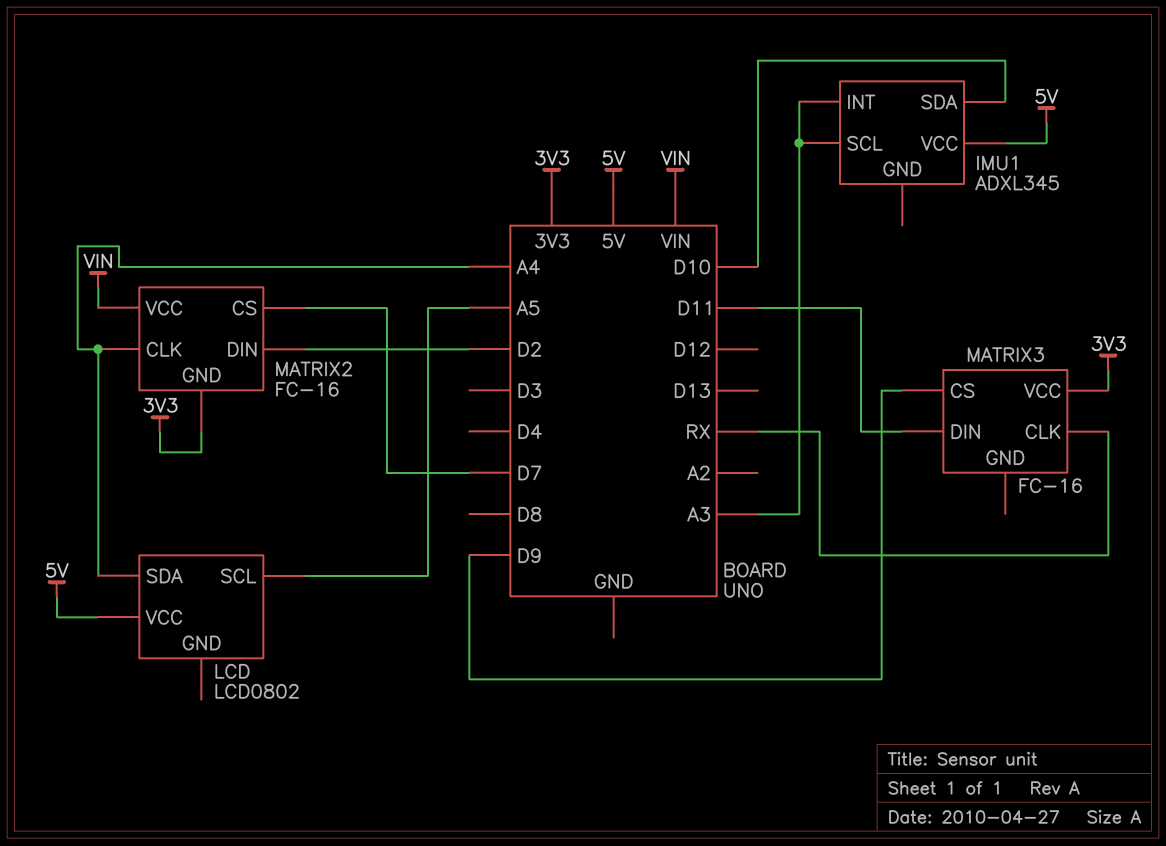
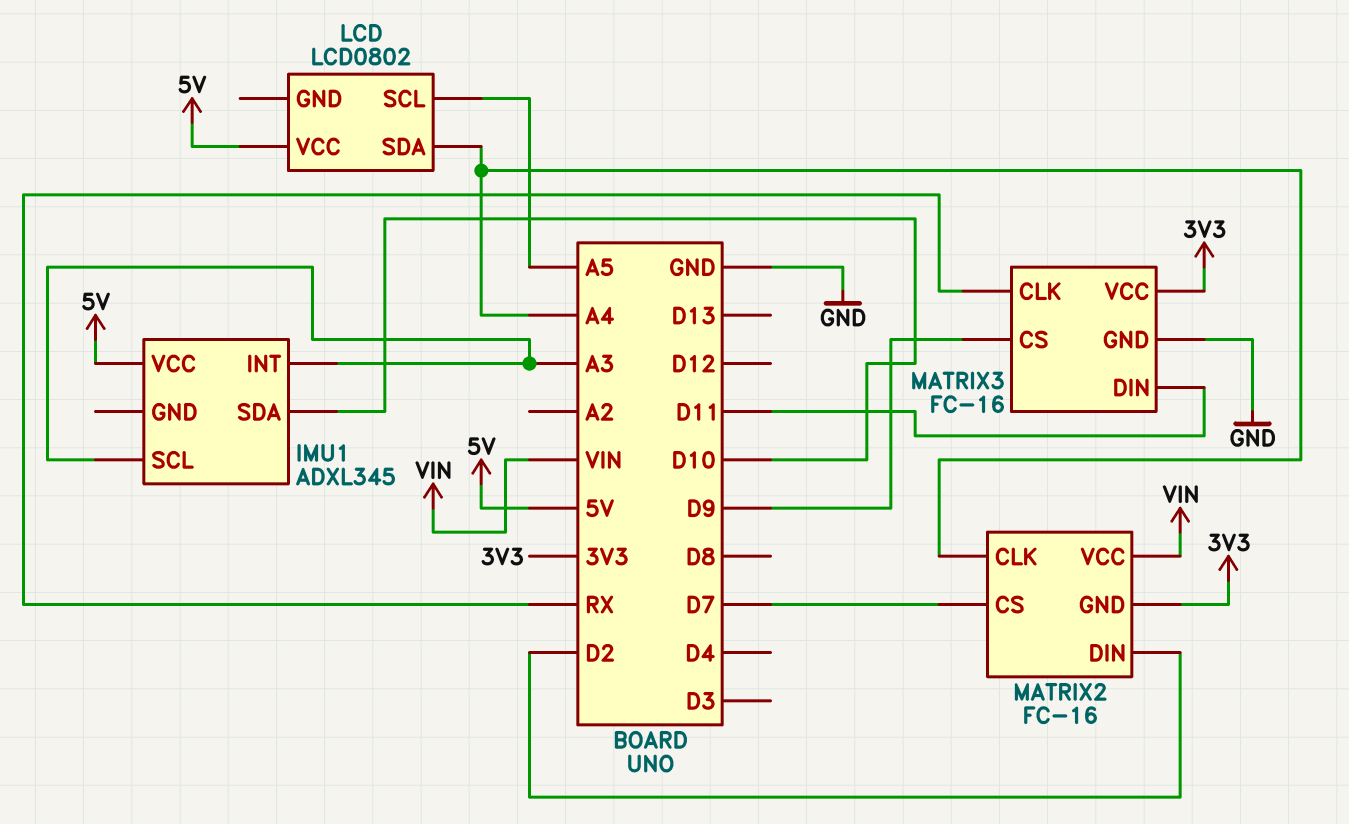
MATRIX3 pin GND: none -> GND

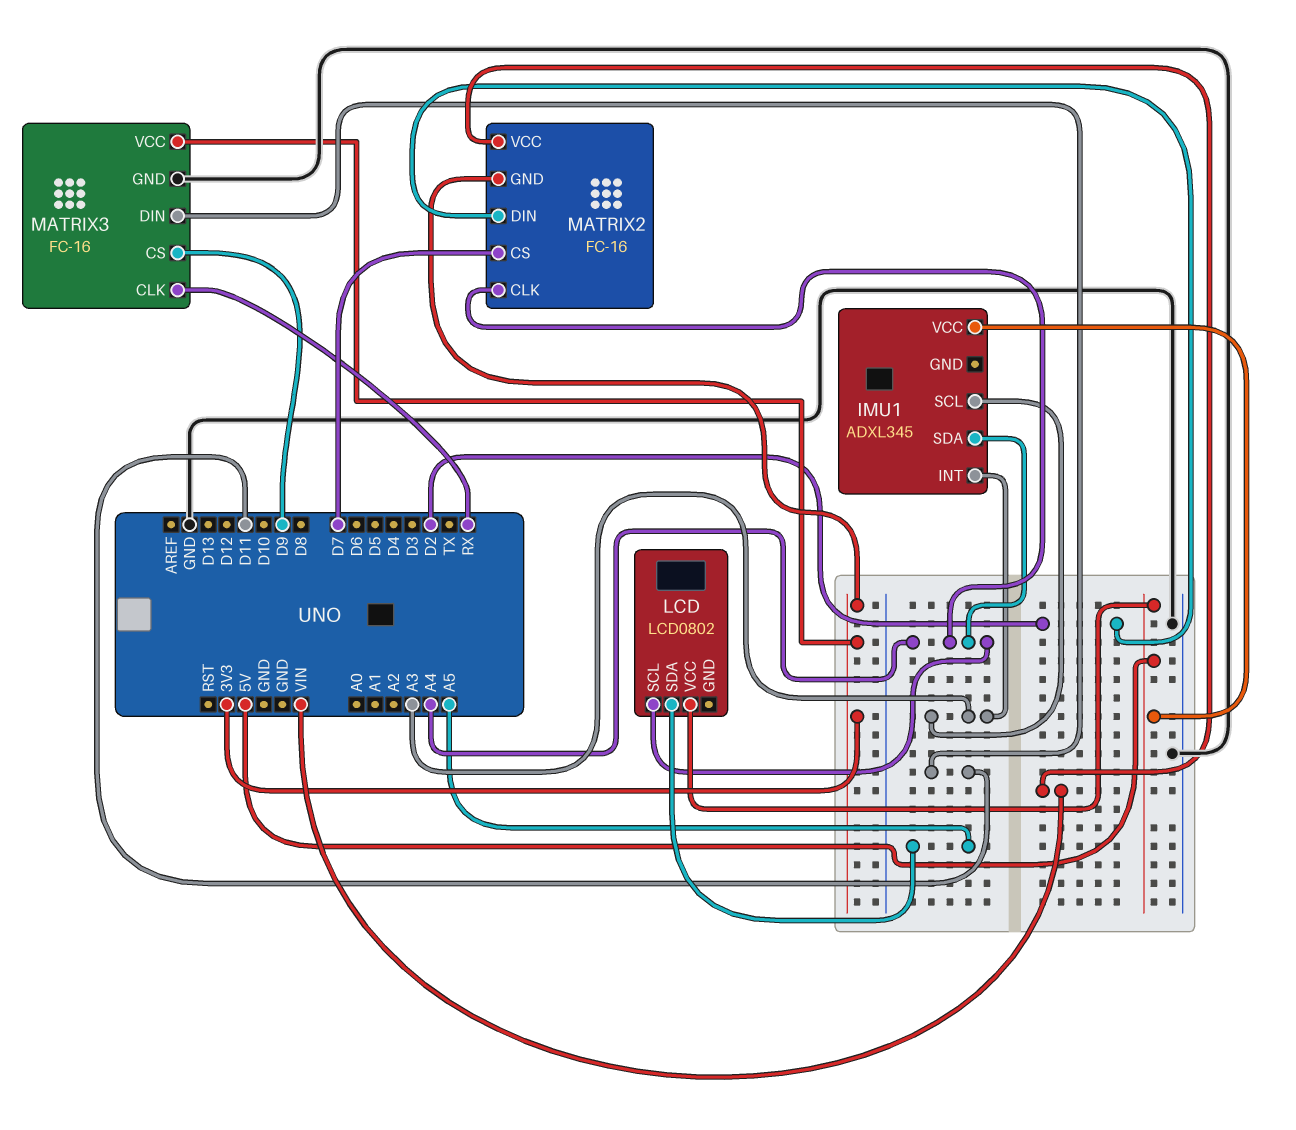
IMU1 pin SDA: D10 -> A4
LCD pin SCL: A5 -> A4
LCD pin SDA: A4 -> A5

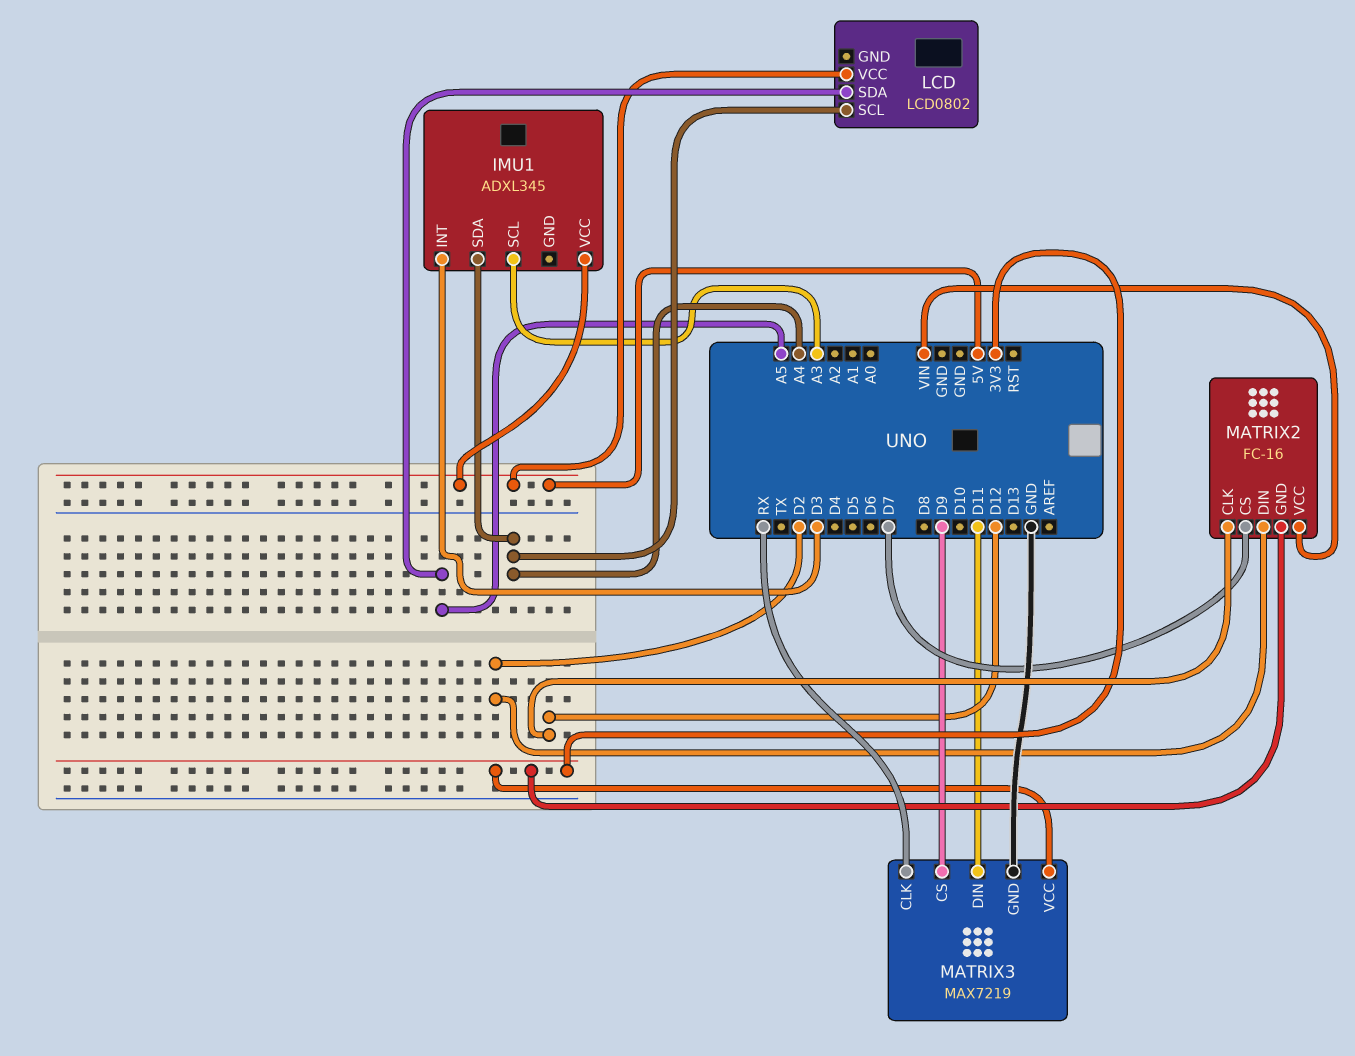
IMU1 pin INT: A3 -> D3
MATRIX2 pin CLK: A4 -> D12
MATRIX3: FC-16 -> MAX7219

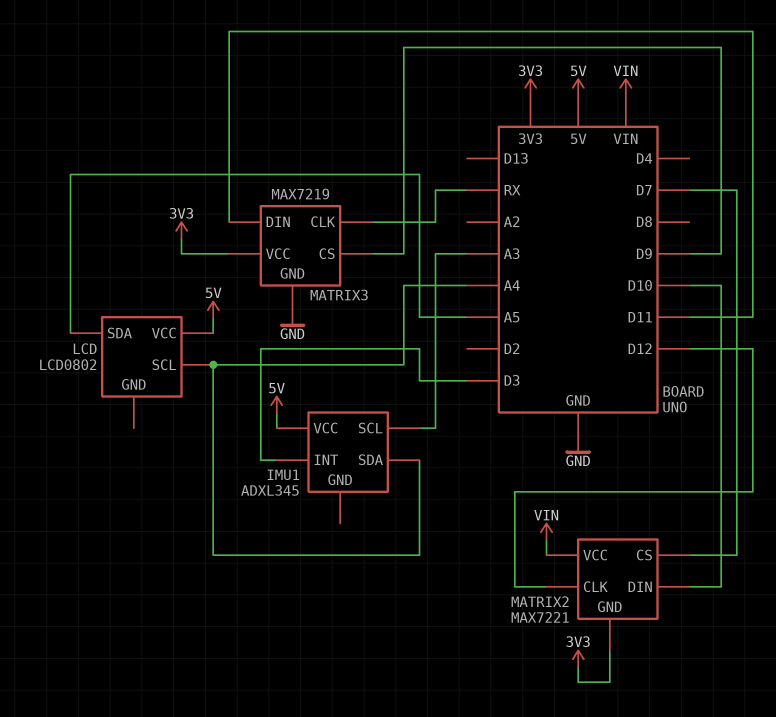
MATRIX2: FC-16 -> MAX7221
MATRIX2 pin DIN: D2 -> D10

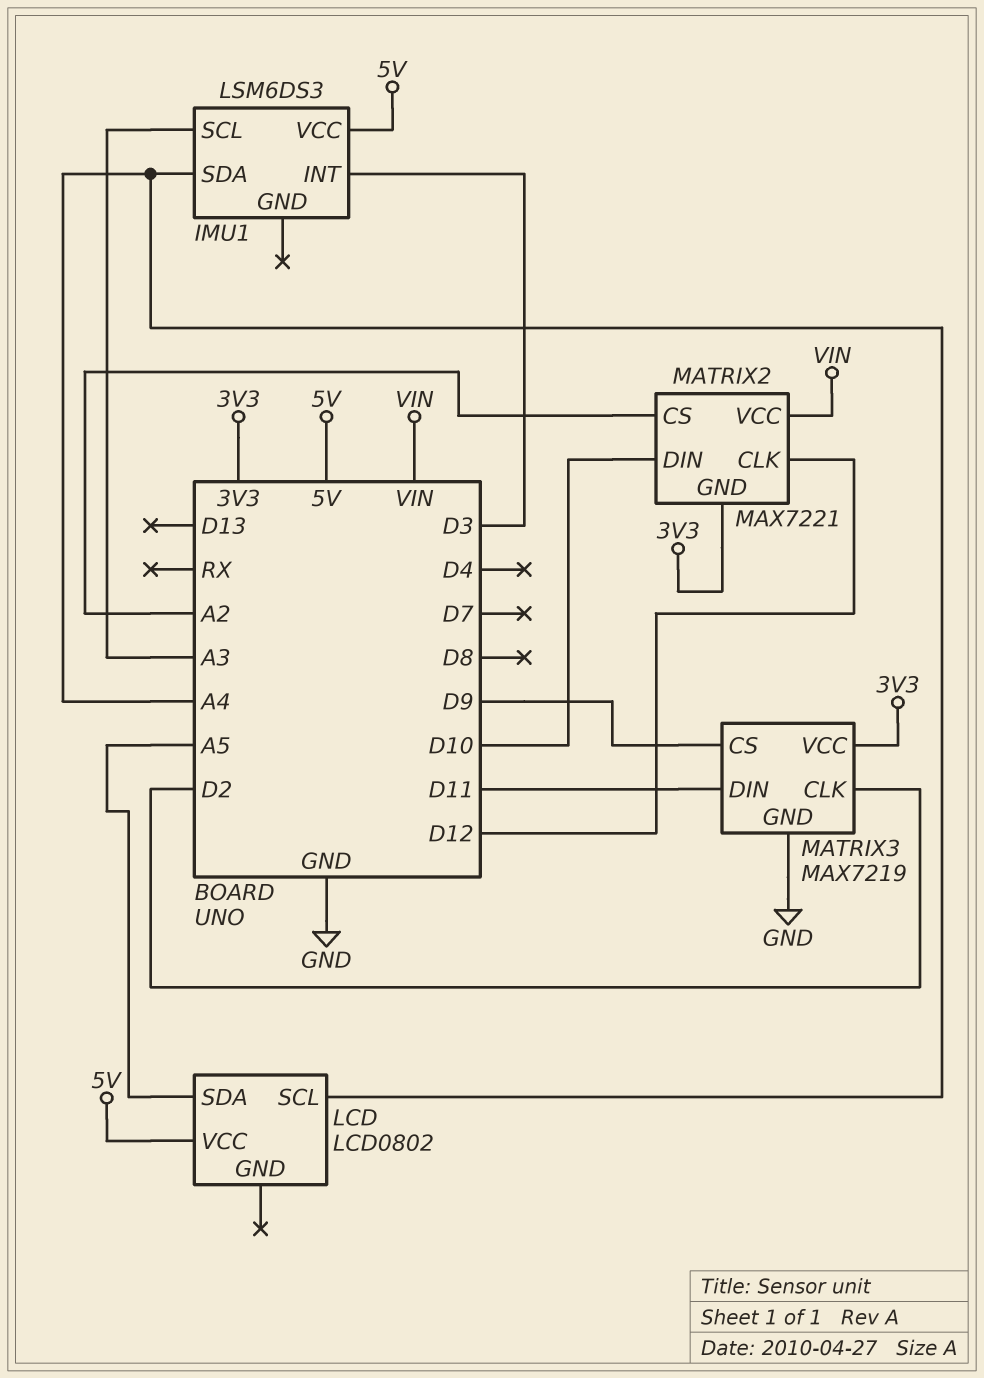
IMU1: ADXL345 -> LSM6DS3
MATRIX2 pin CS: D7 -> A2
MATRIX3 pin CLK: RX -> D2

